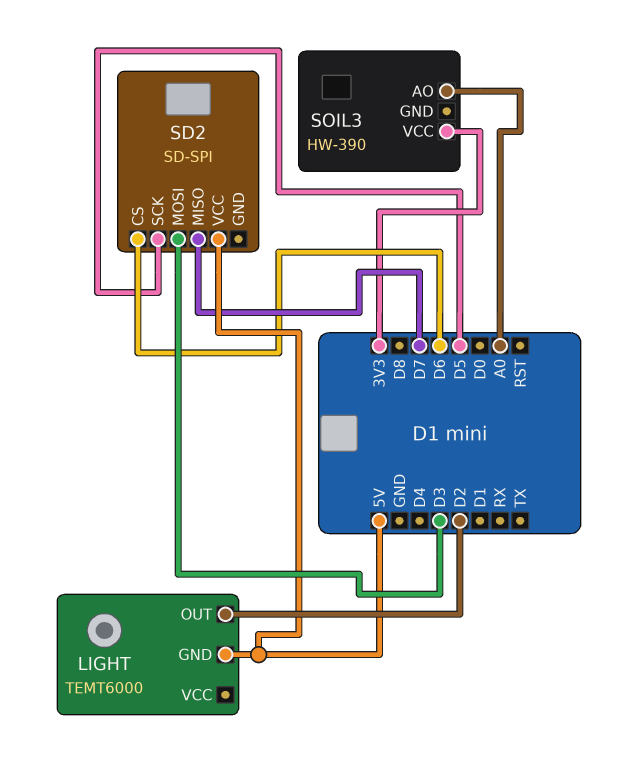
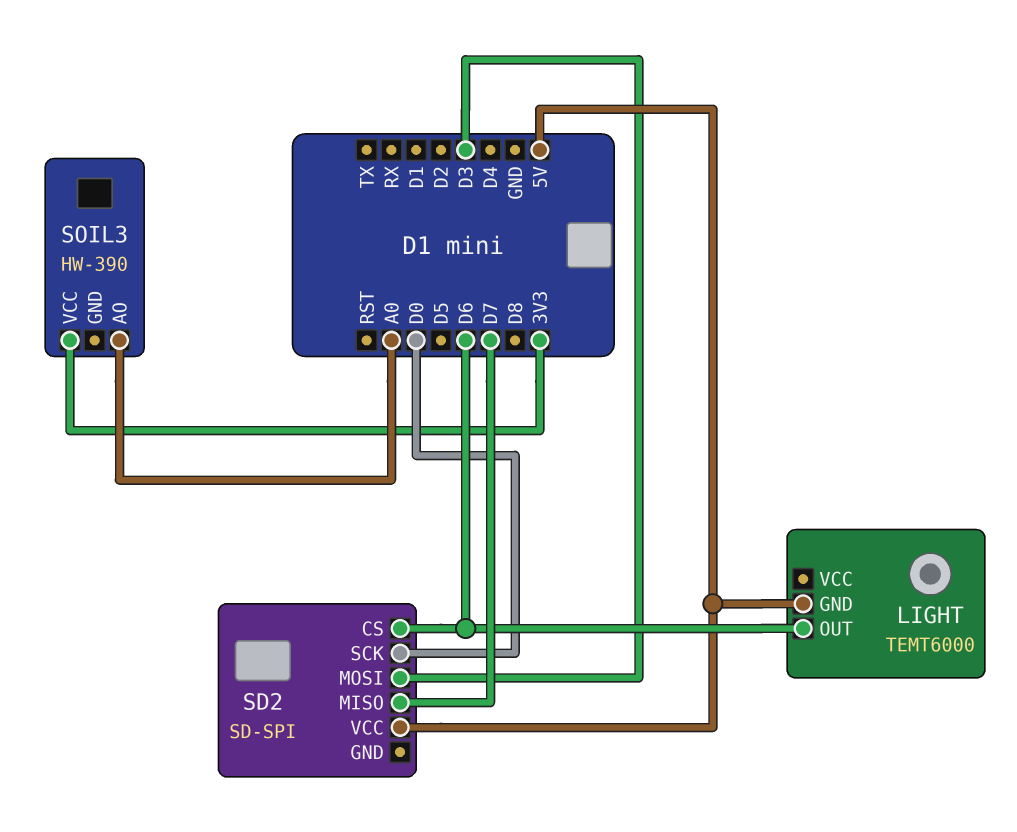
LIGHT pin OUT: D2 -> D6
SD2 pin SCK: D5 -> D0

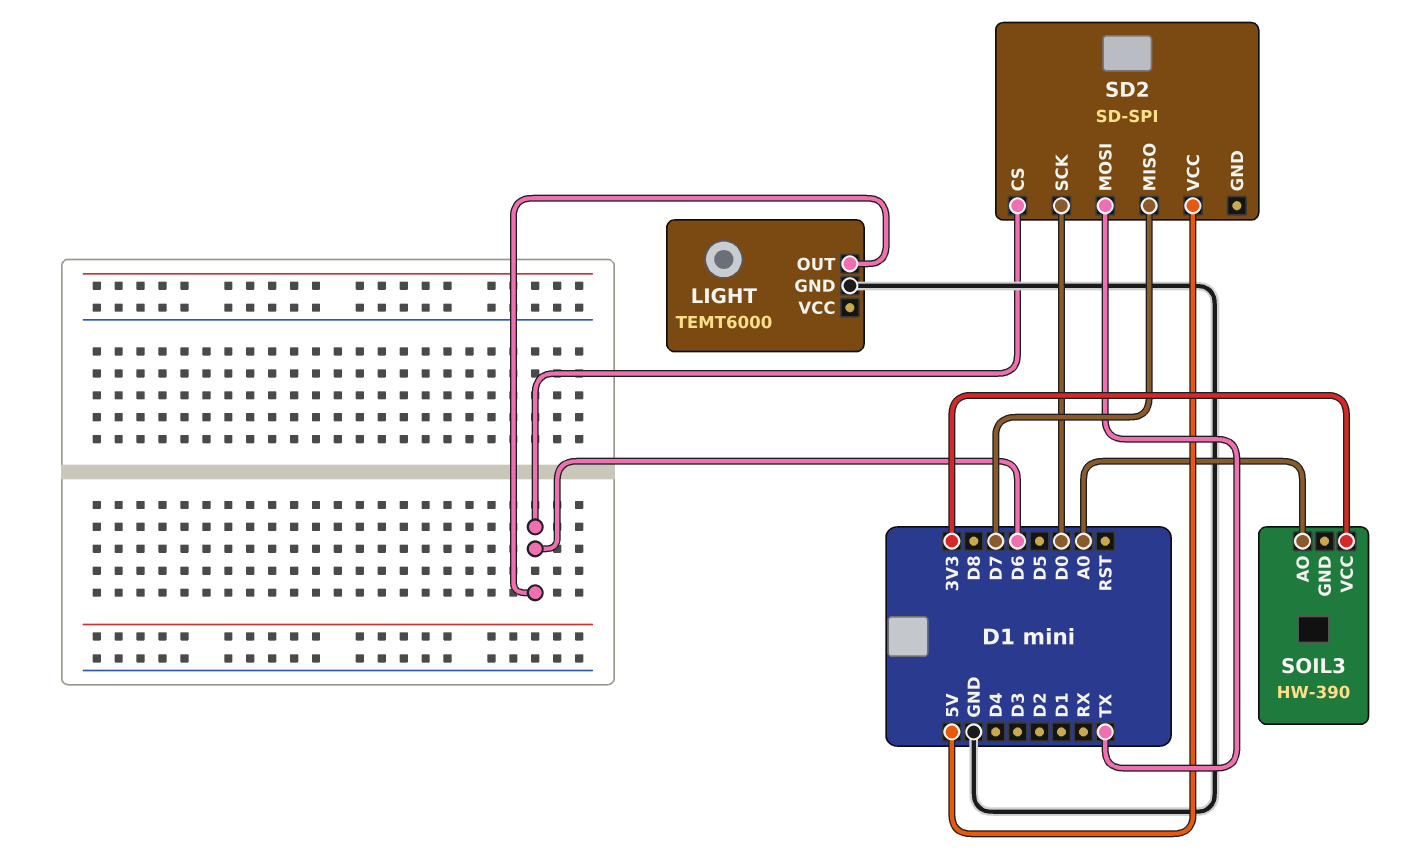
LIGHT pin GND: 5V -> GND
SD2 pin MOSI: D3 -> TX

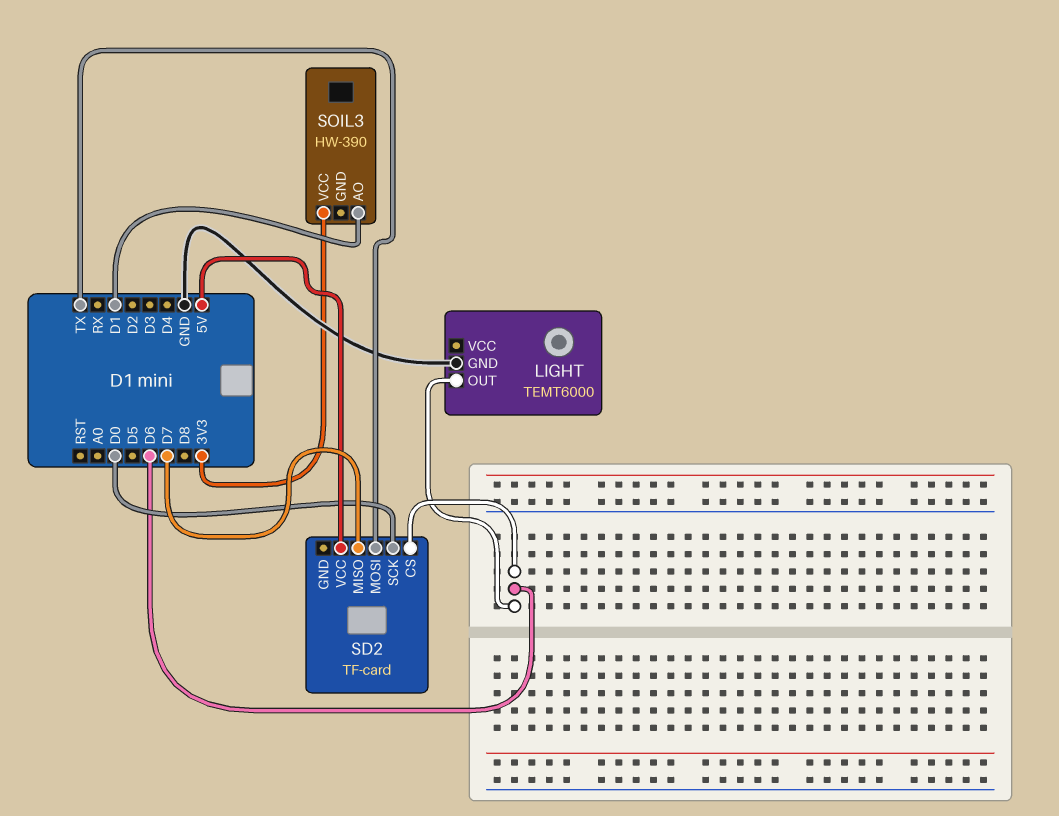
SD2: SD-SPI -> TF-card
SOIL3 pin AO: A0 -> D1

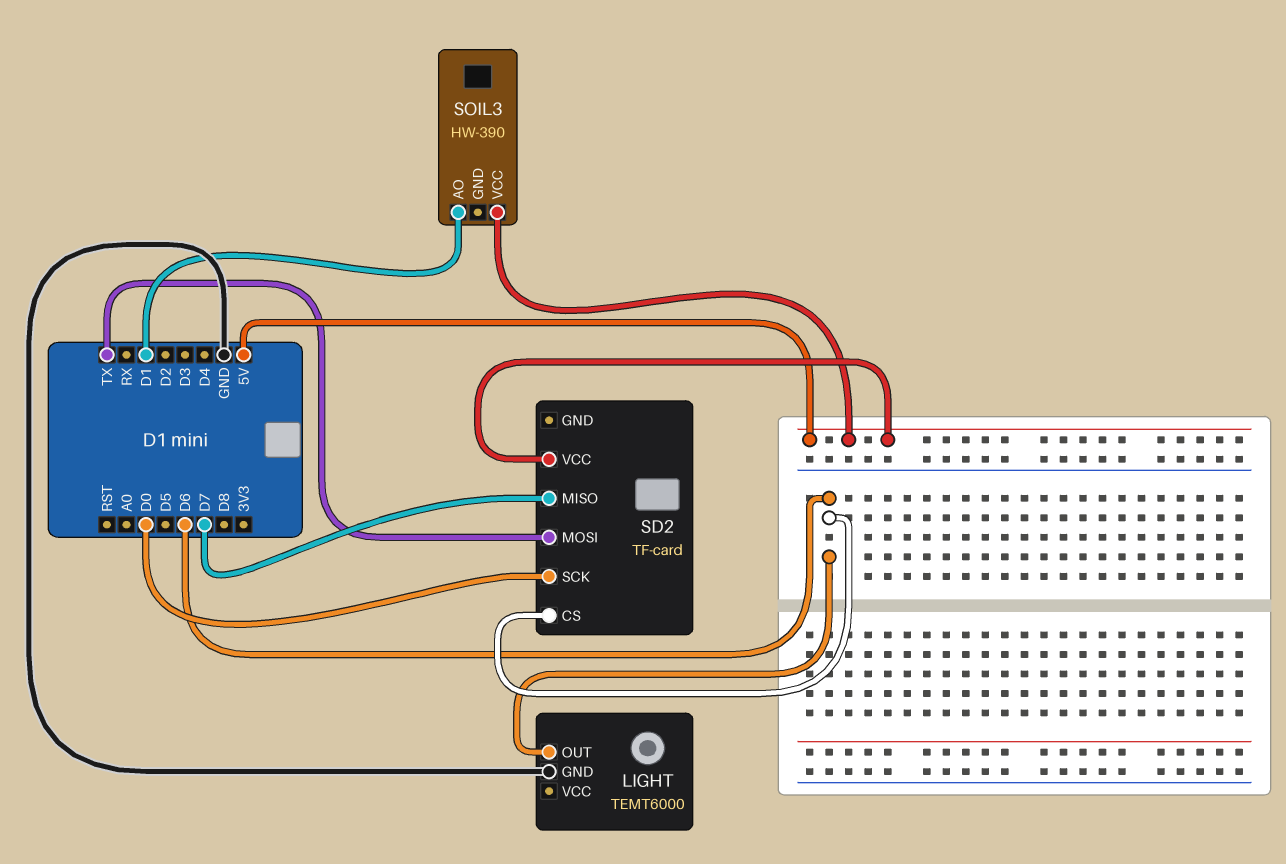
SOIL3 pin VCC: 3V3 -> 5V

